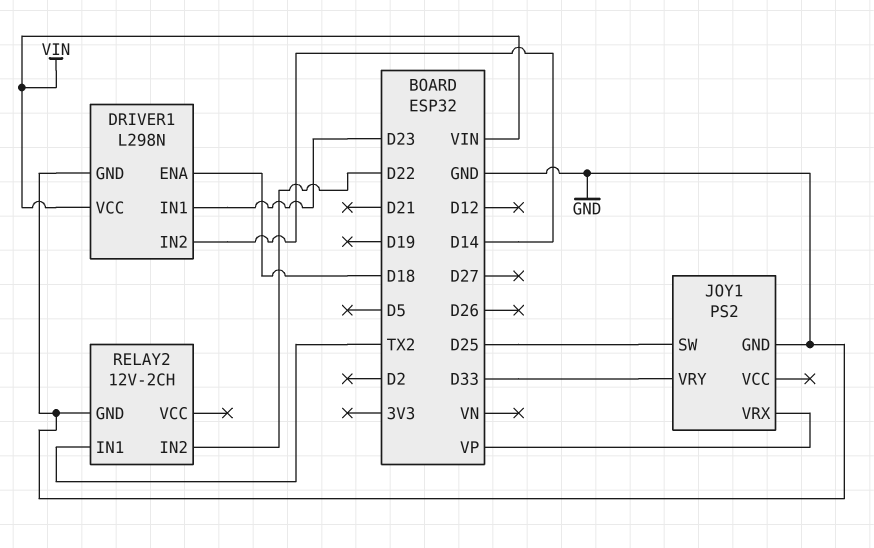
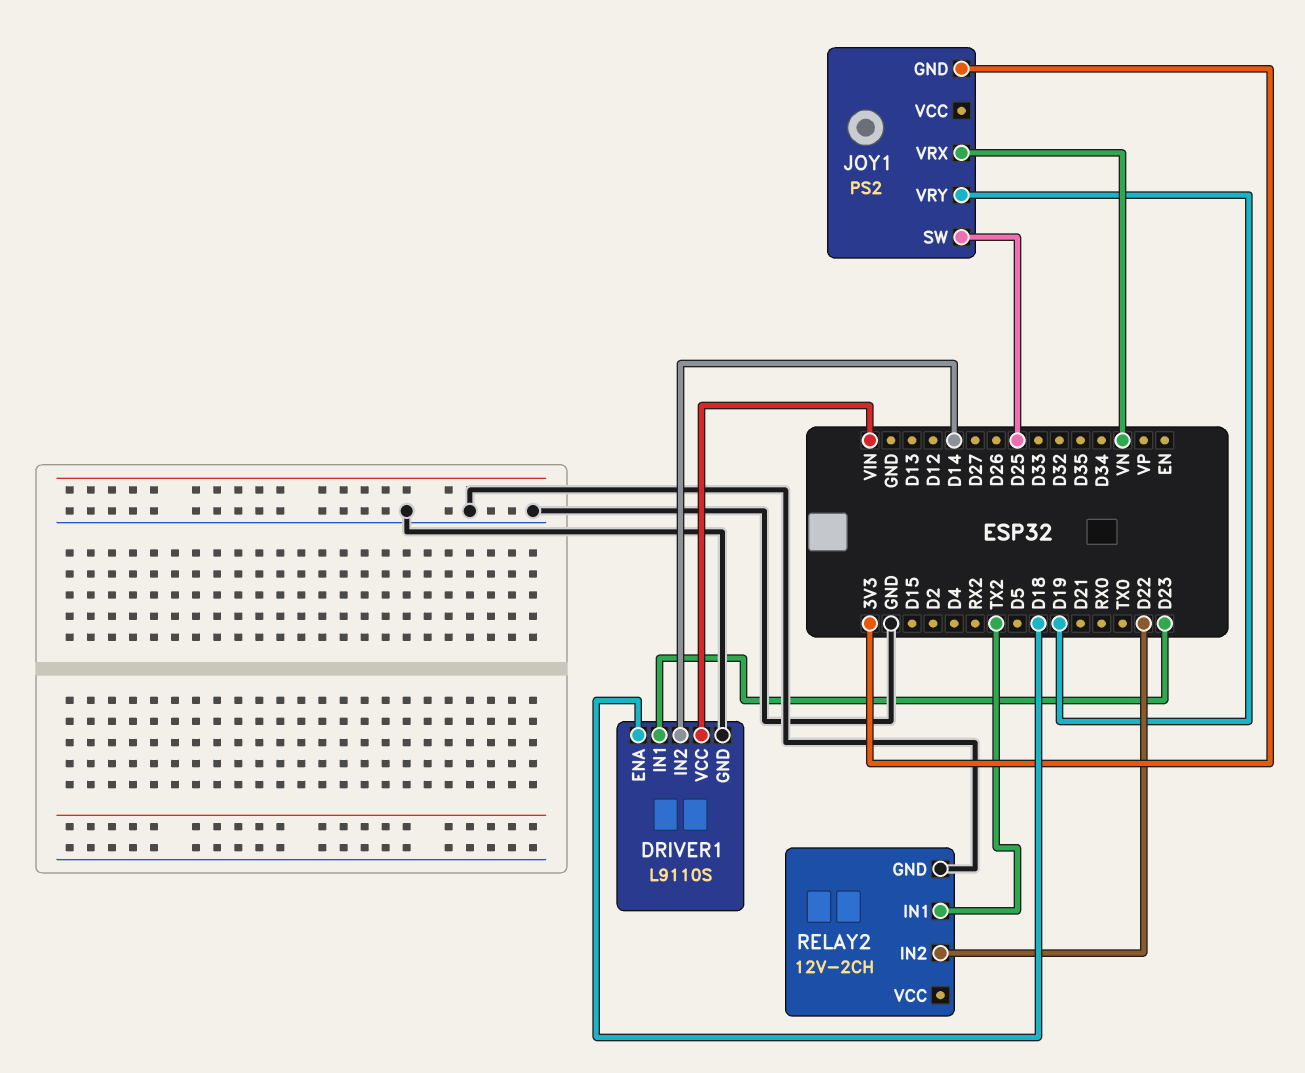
DRIVER1: L298N -> L9110S
JOY1 pin GND: GND -> 3V3
JOY1 pin VRX: VP -> VN
JOY1 pin VRY: D33 -> D19

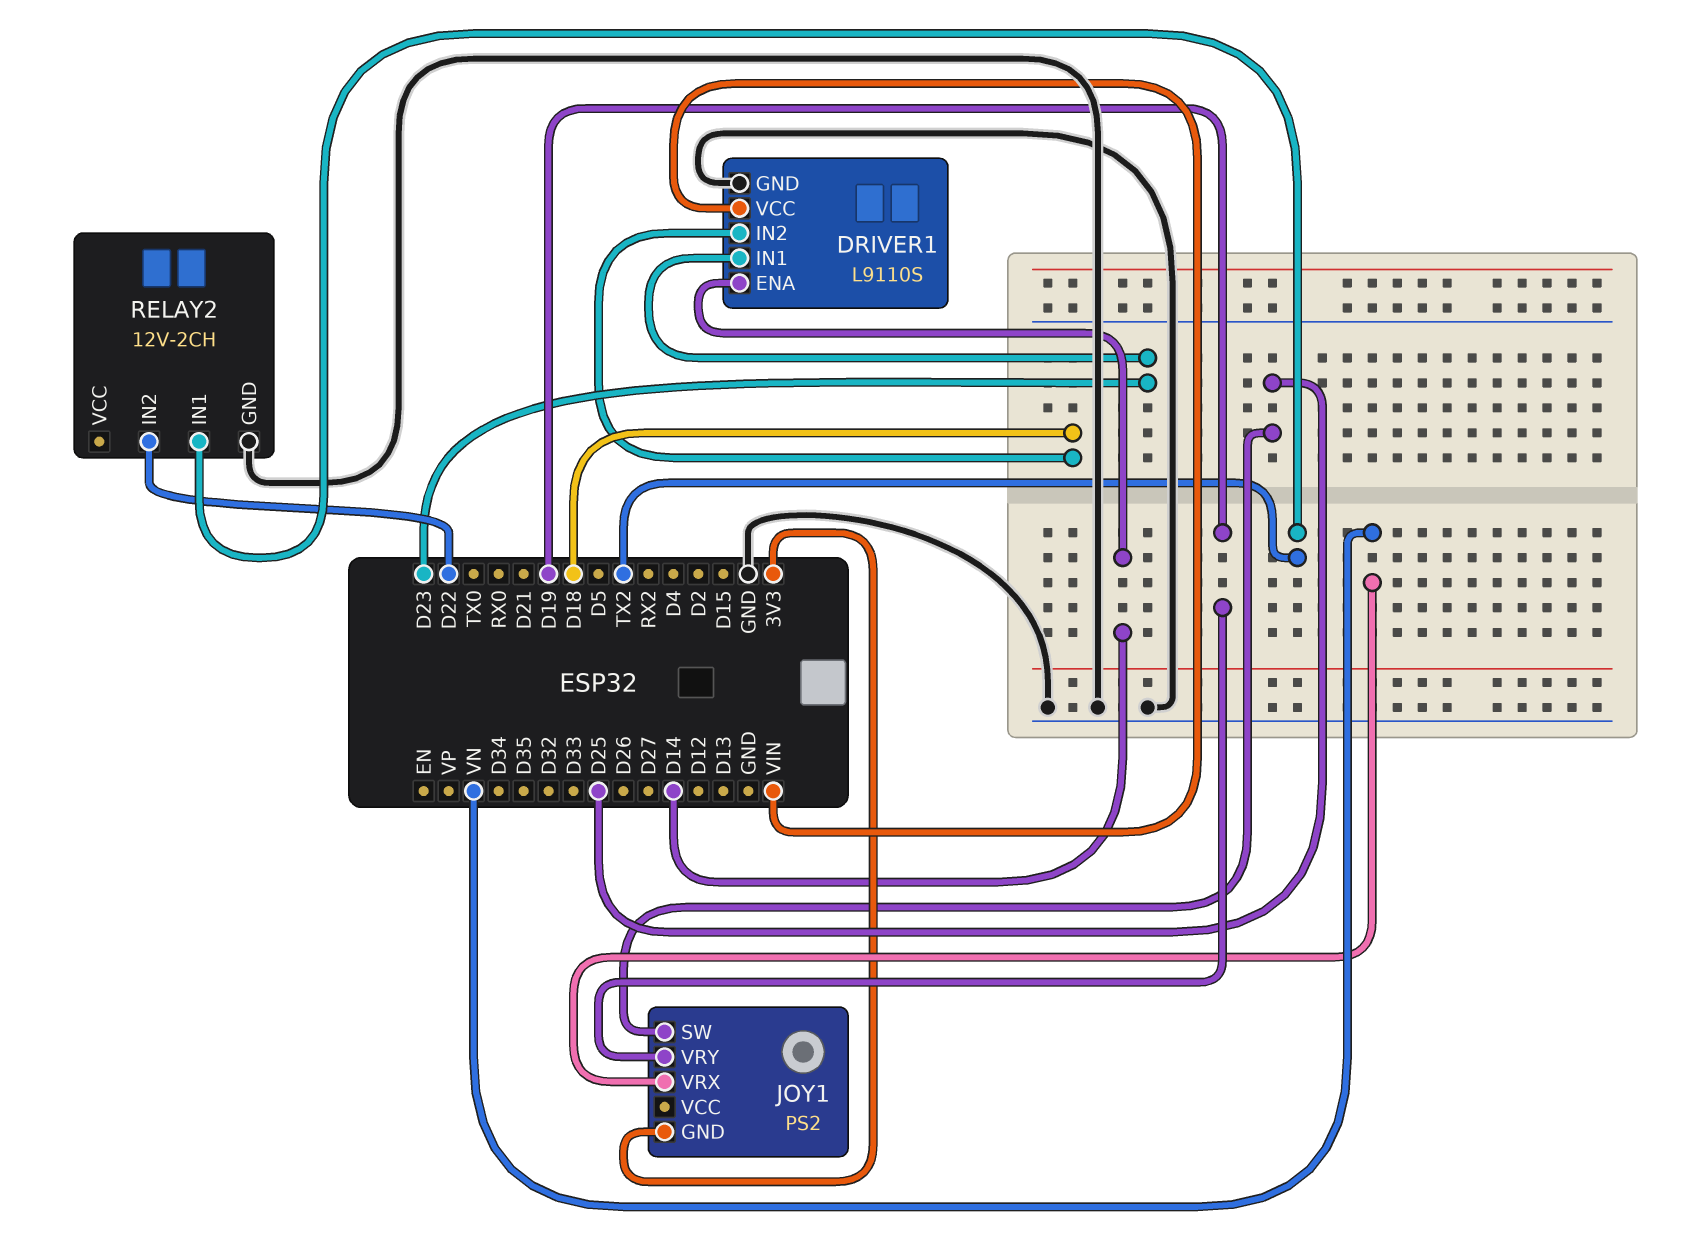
DRIVER1 pin ENA: D18 -> D14
DRIVER1 pin IN2: D14 -> D18

